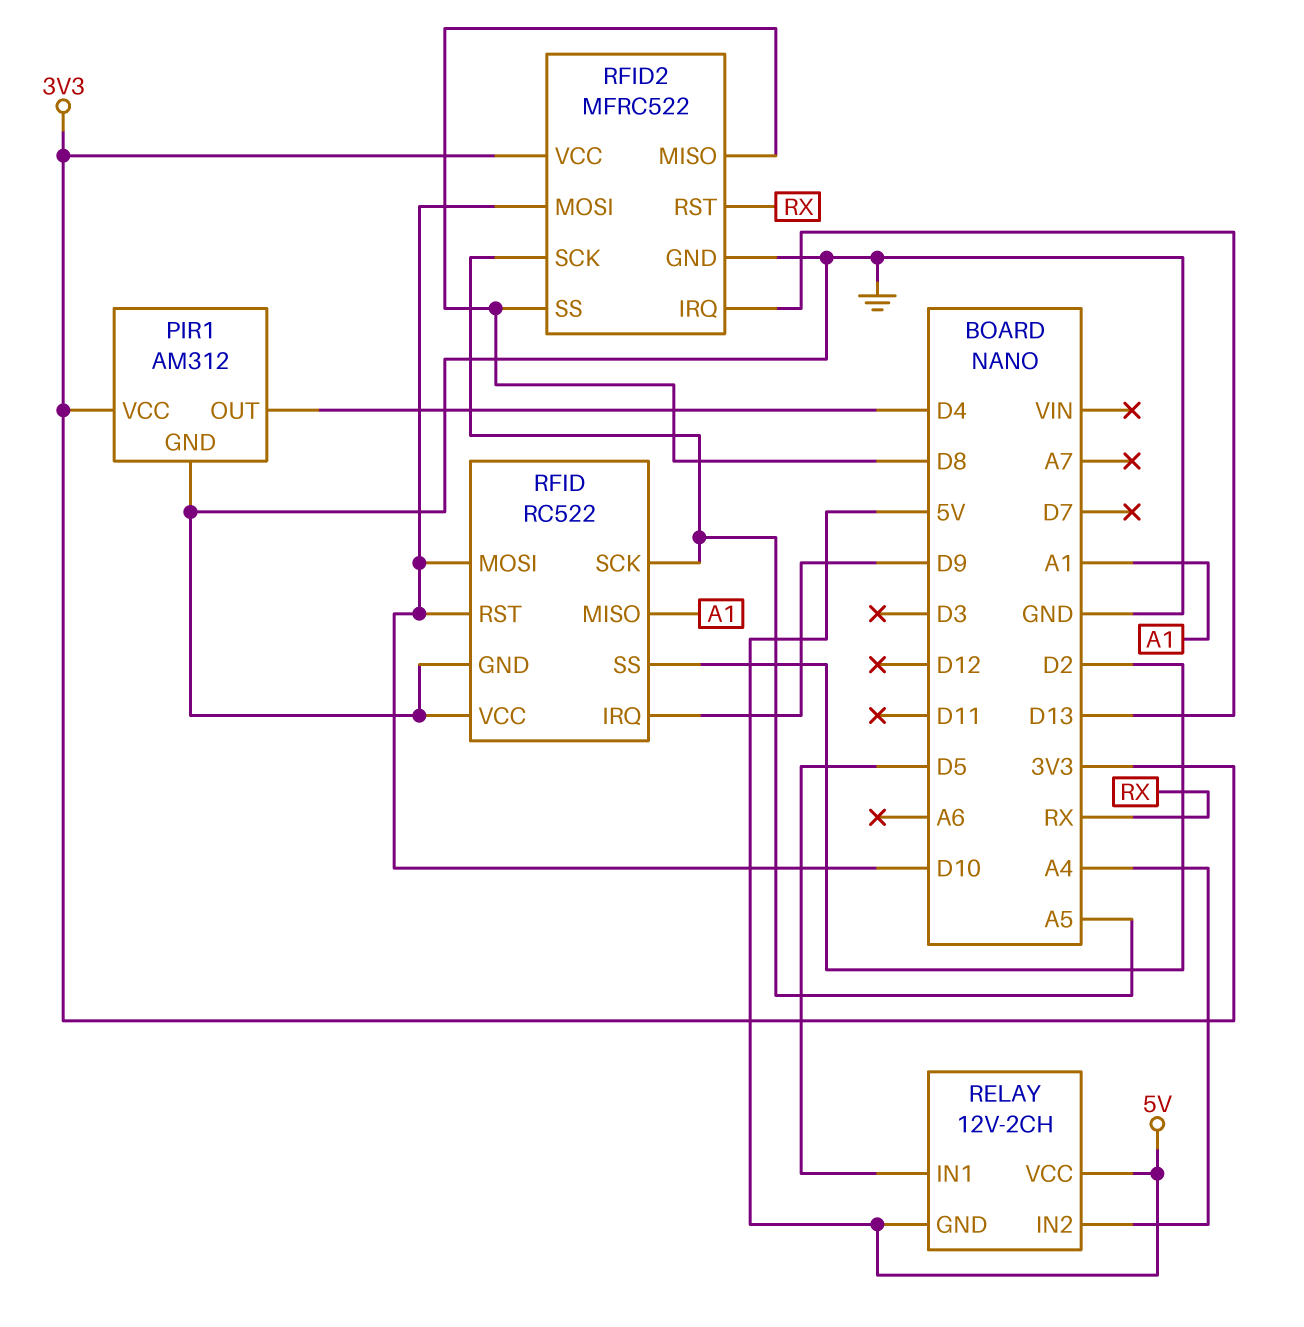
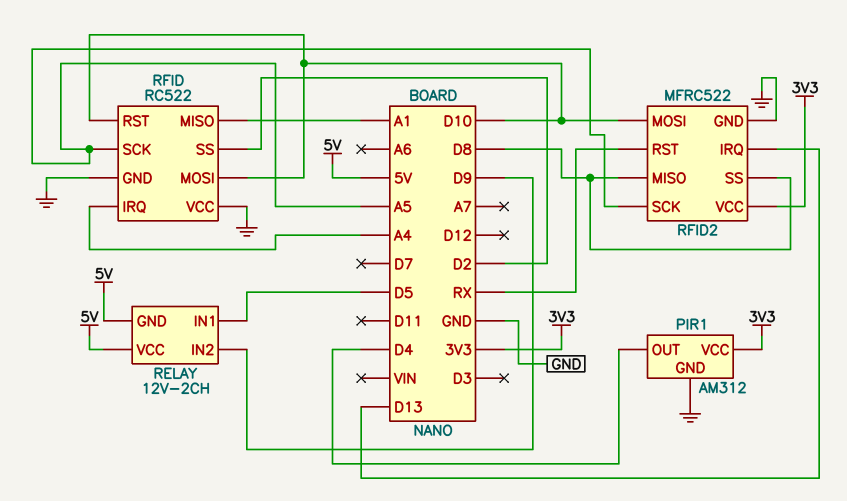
RELAY pin IN2: A4 -> D9
RFID pin IRQ: D9 -> A4

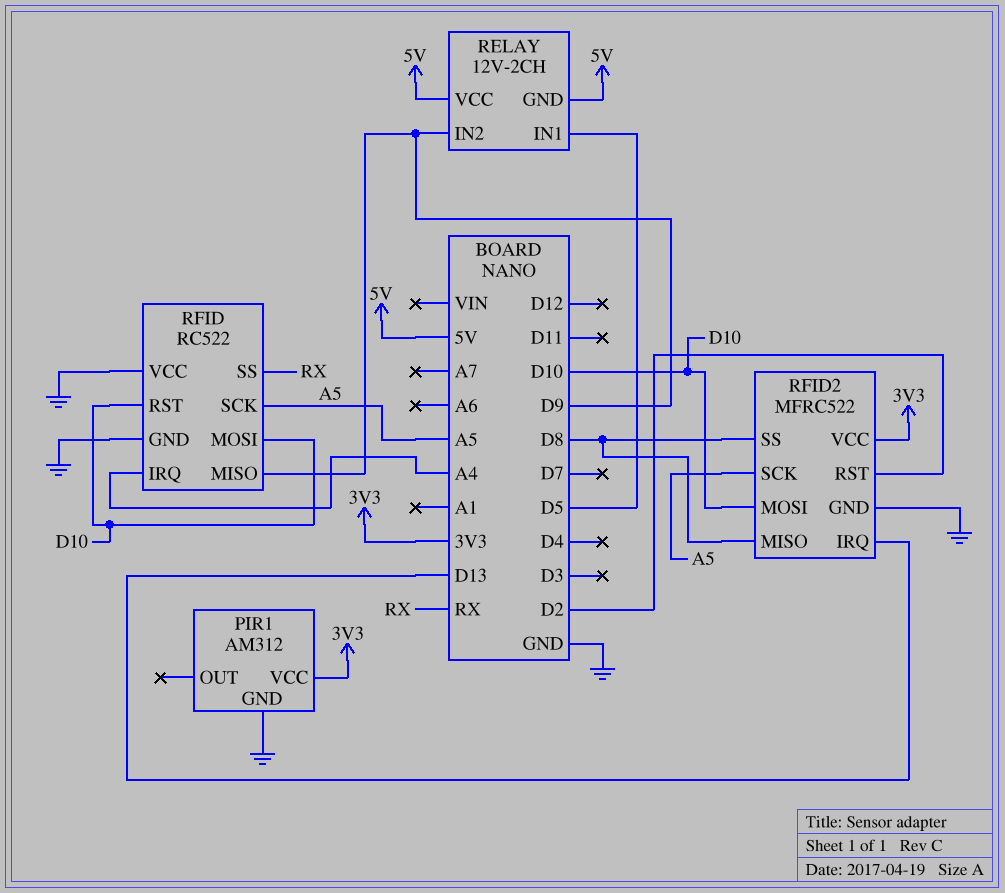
PIR1 pin OUT: D4 -> none
RFID pin MISO: A1 -> D9
RFID pin SS: D2 -> RX
RFID2 pin RST: RX -> D2

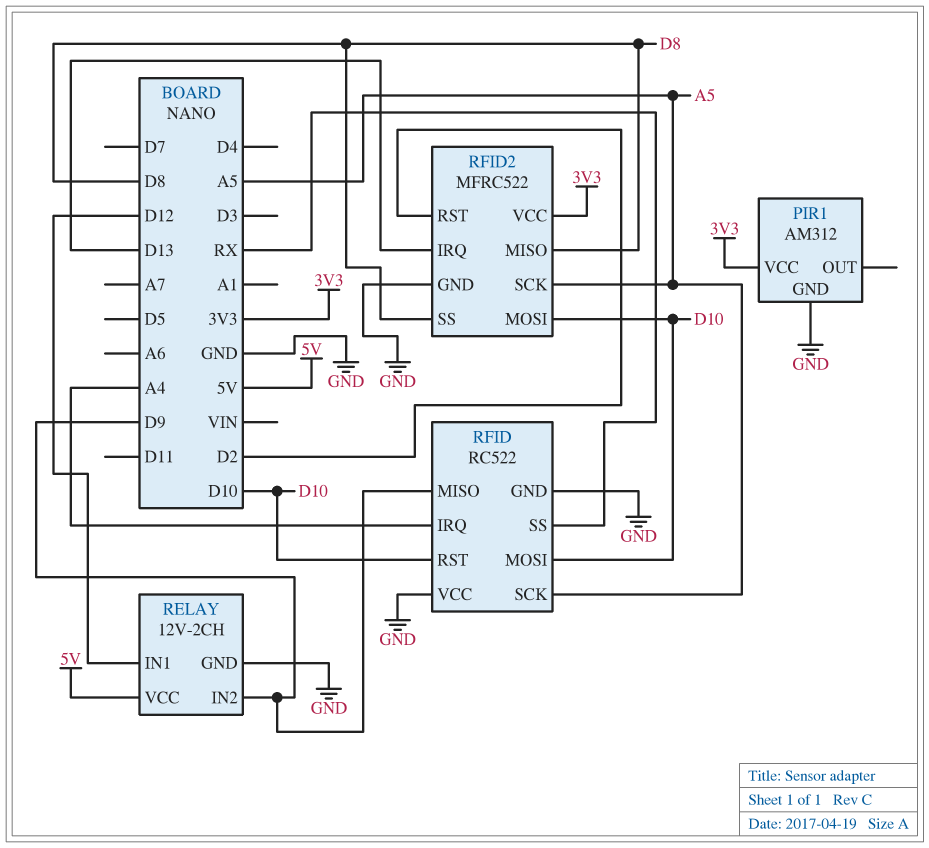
RELAY pin GND: 5V -> GND
RELAY pin IN1: D5 -> D12

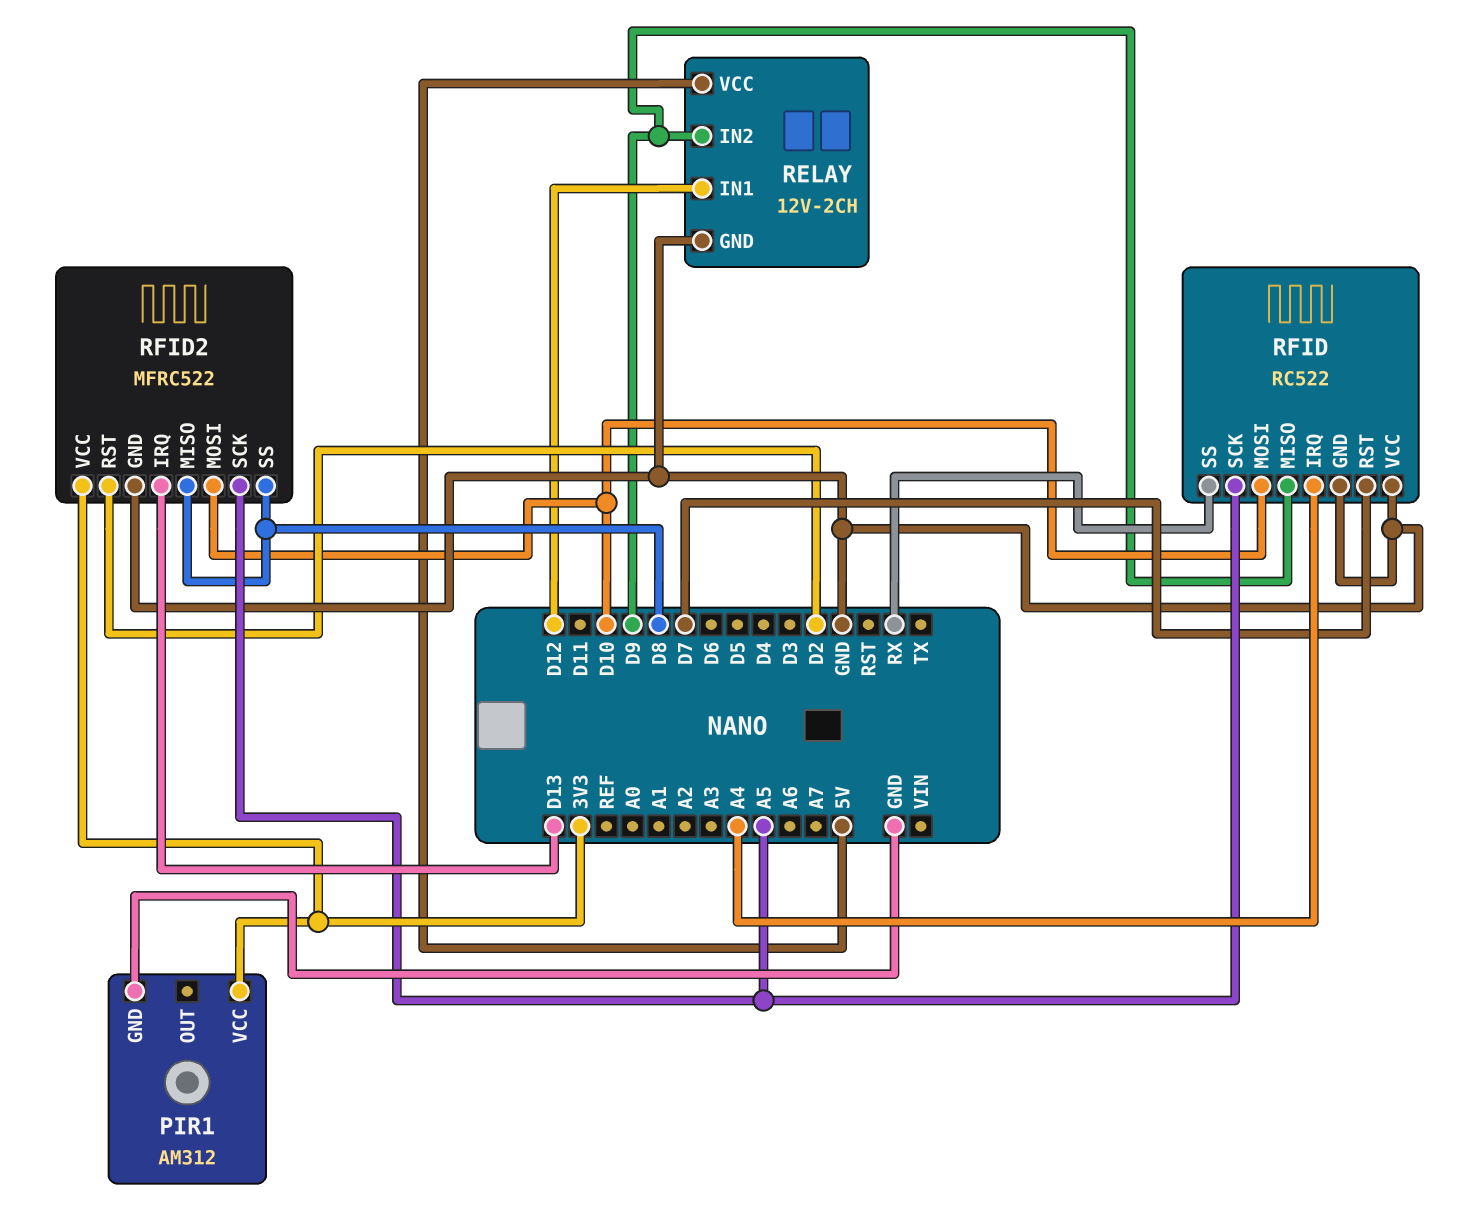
RFID pin RST: D10 -> D7

